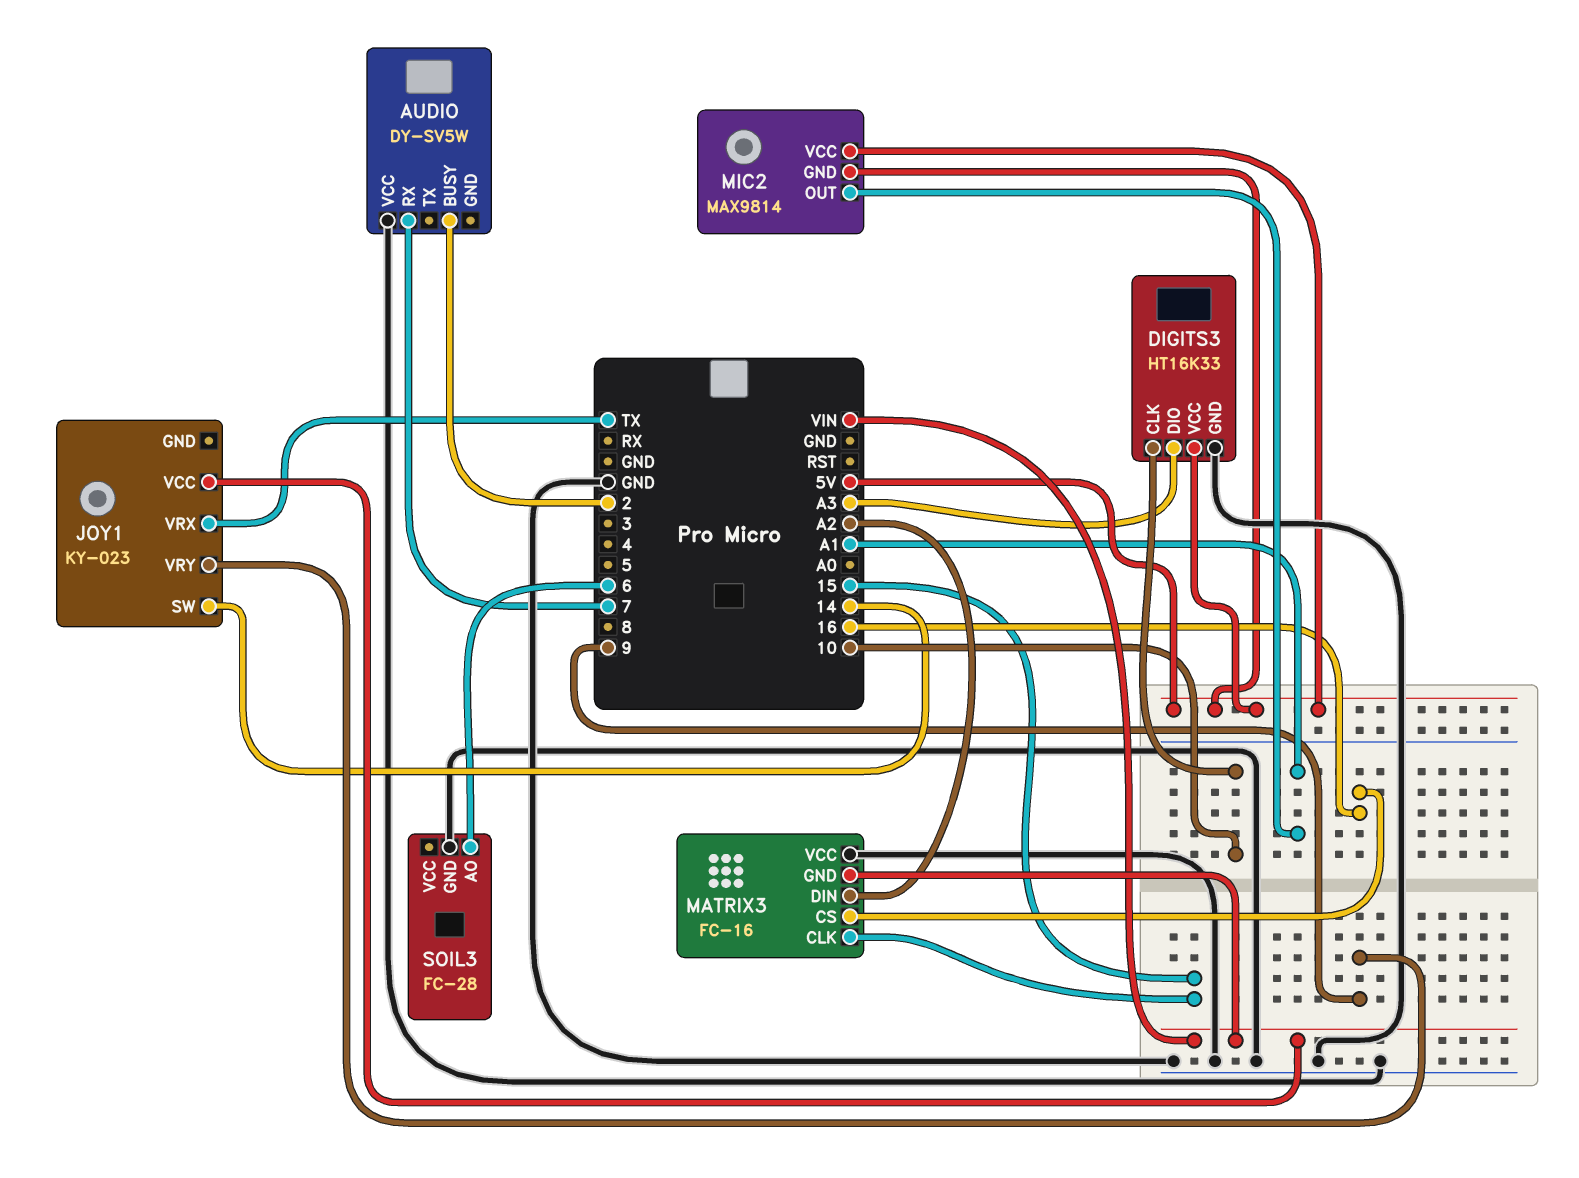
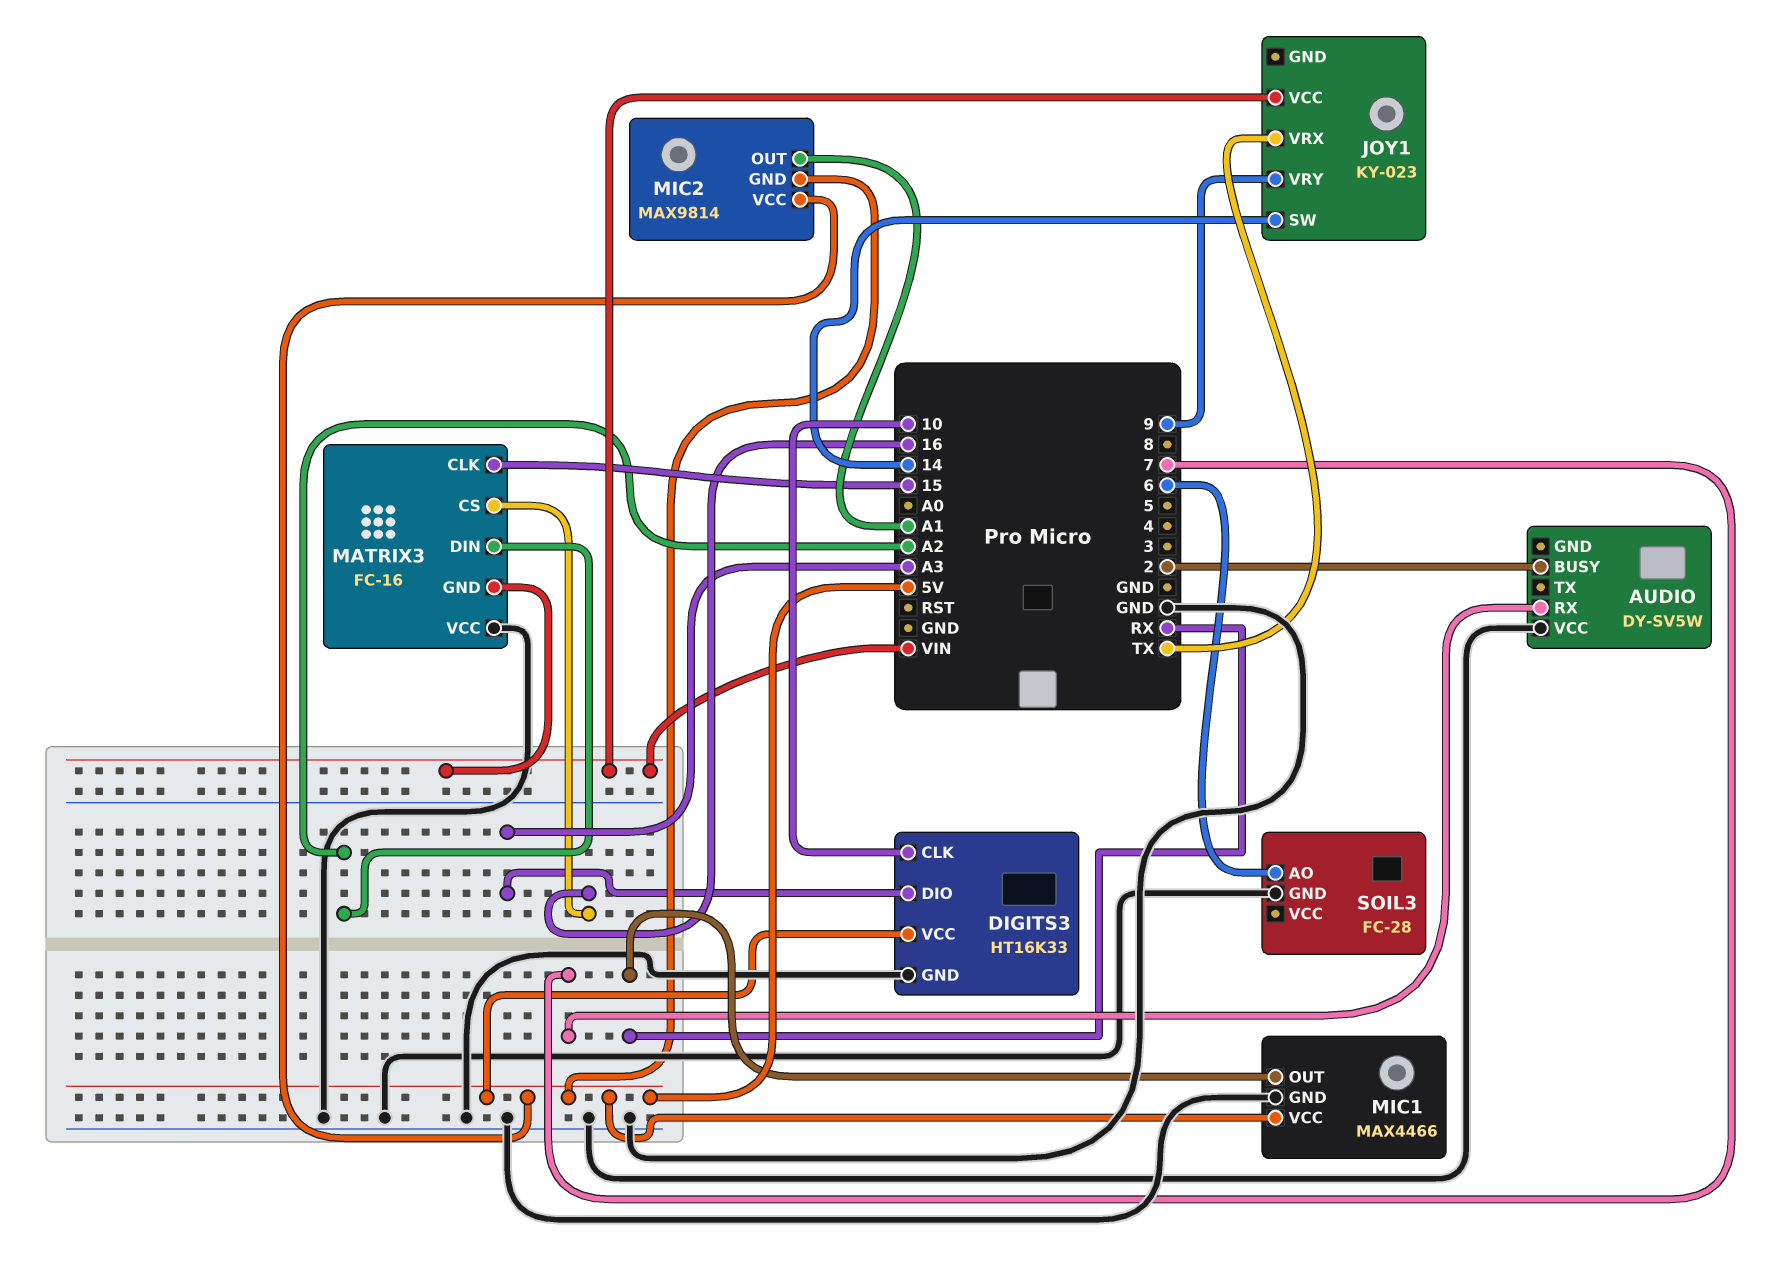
MIC1: none -> MAX4466
MIC1 pin GND: none -> GND
MIC1 pin OUT: none -> RX
MIC1 pin VCC: none -> 5V

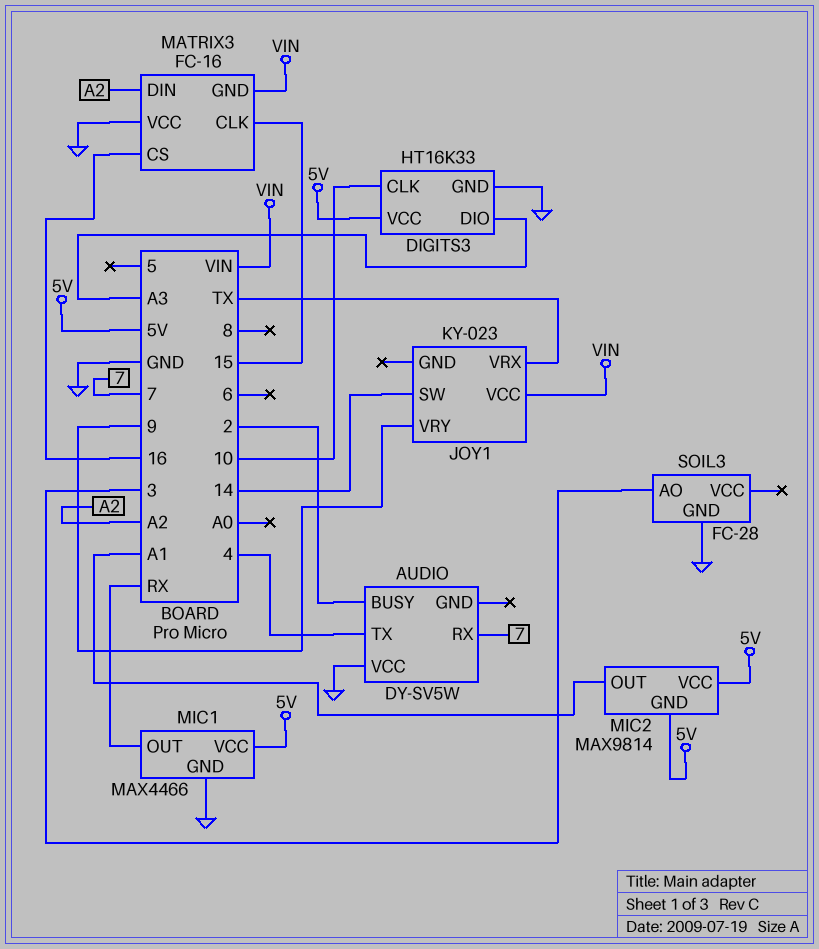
AUDIO pin TX: none -> 4
SOIL3 pin AO: 6 -> 3

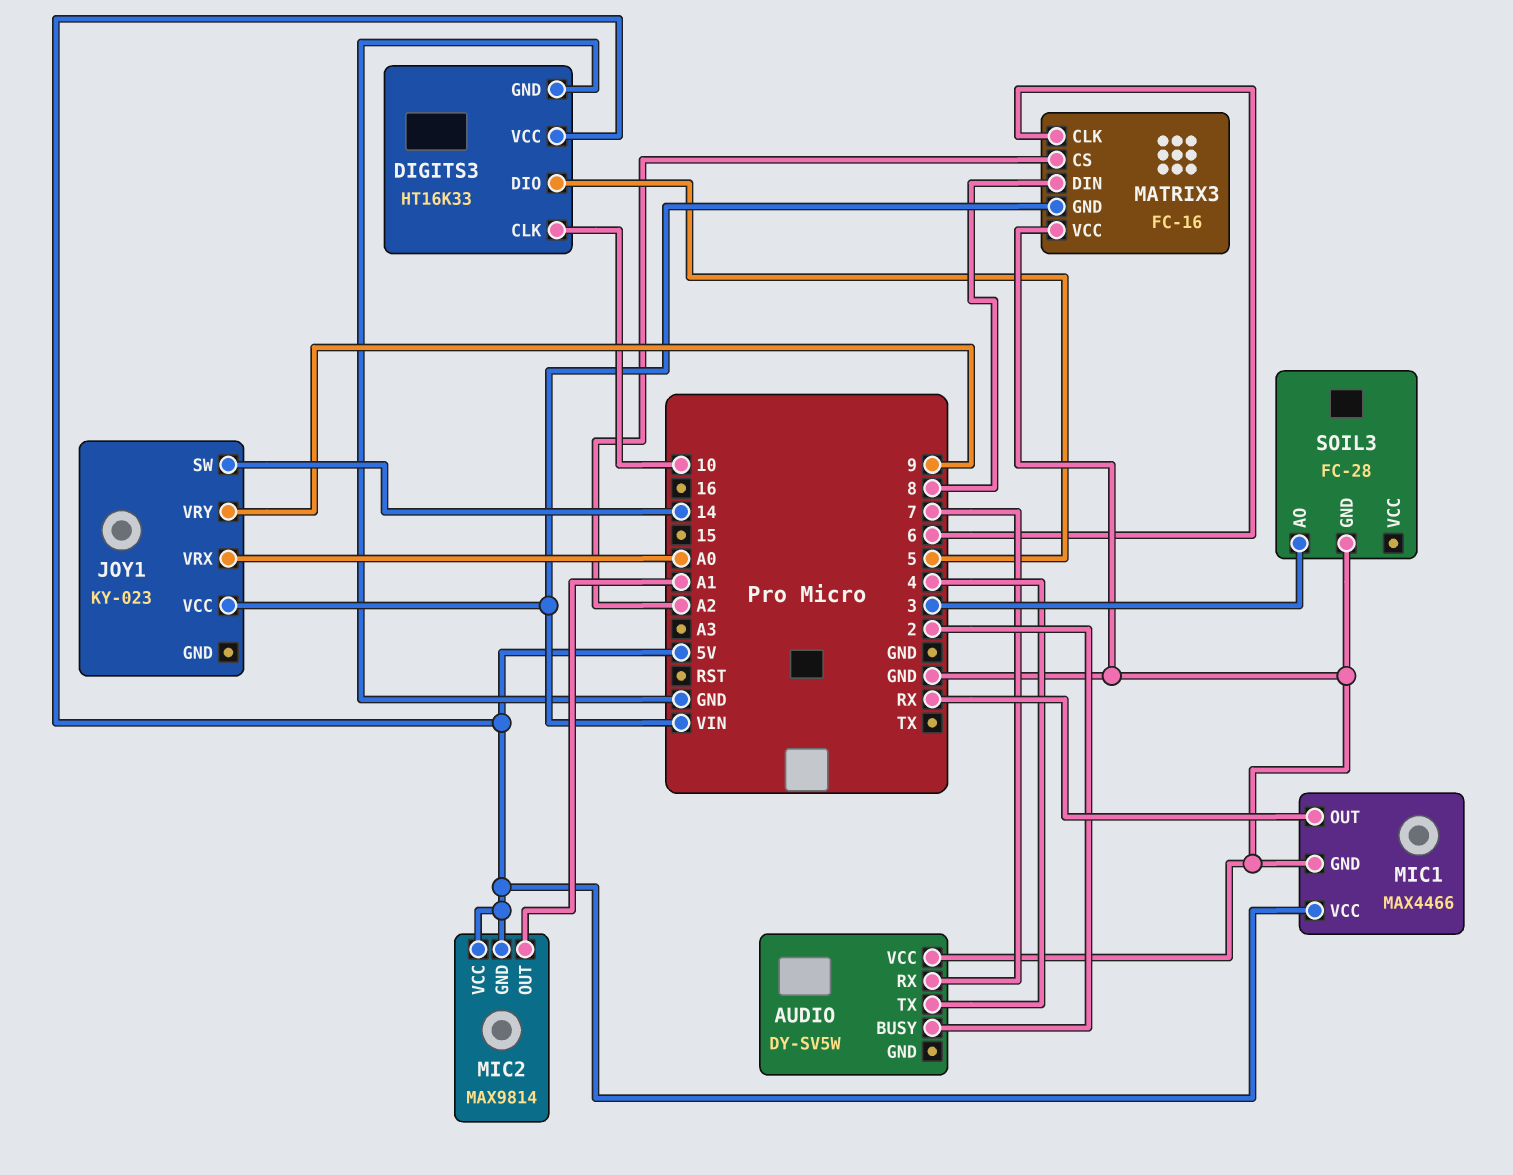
DIGITS3 pin DIO: A3 -> 5
JOY1 pin VRX: TX -> A0
MATRIX3 pin CLK: 15 -> 6
MATRIX3 pin CS: 16 -> A2
MATRIX3 pin DIN: A2 -> 8

